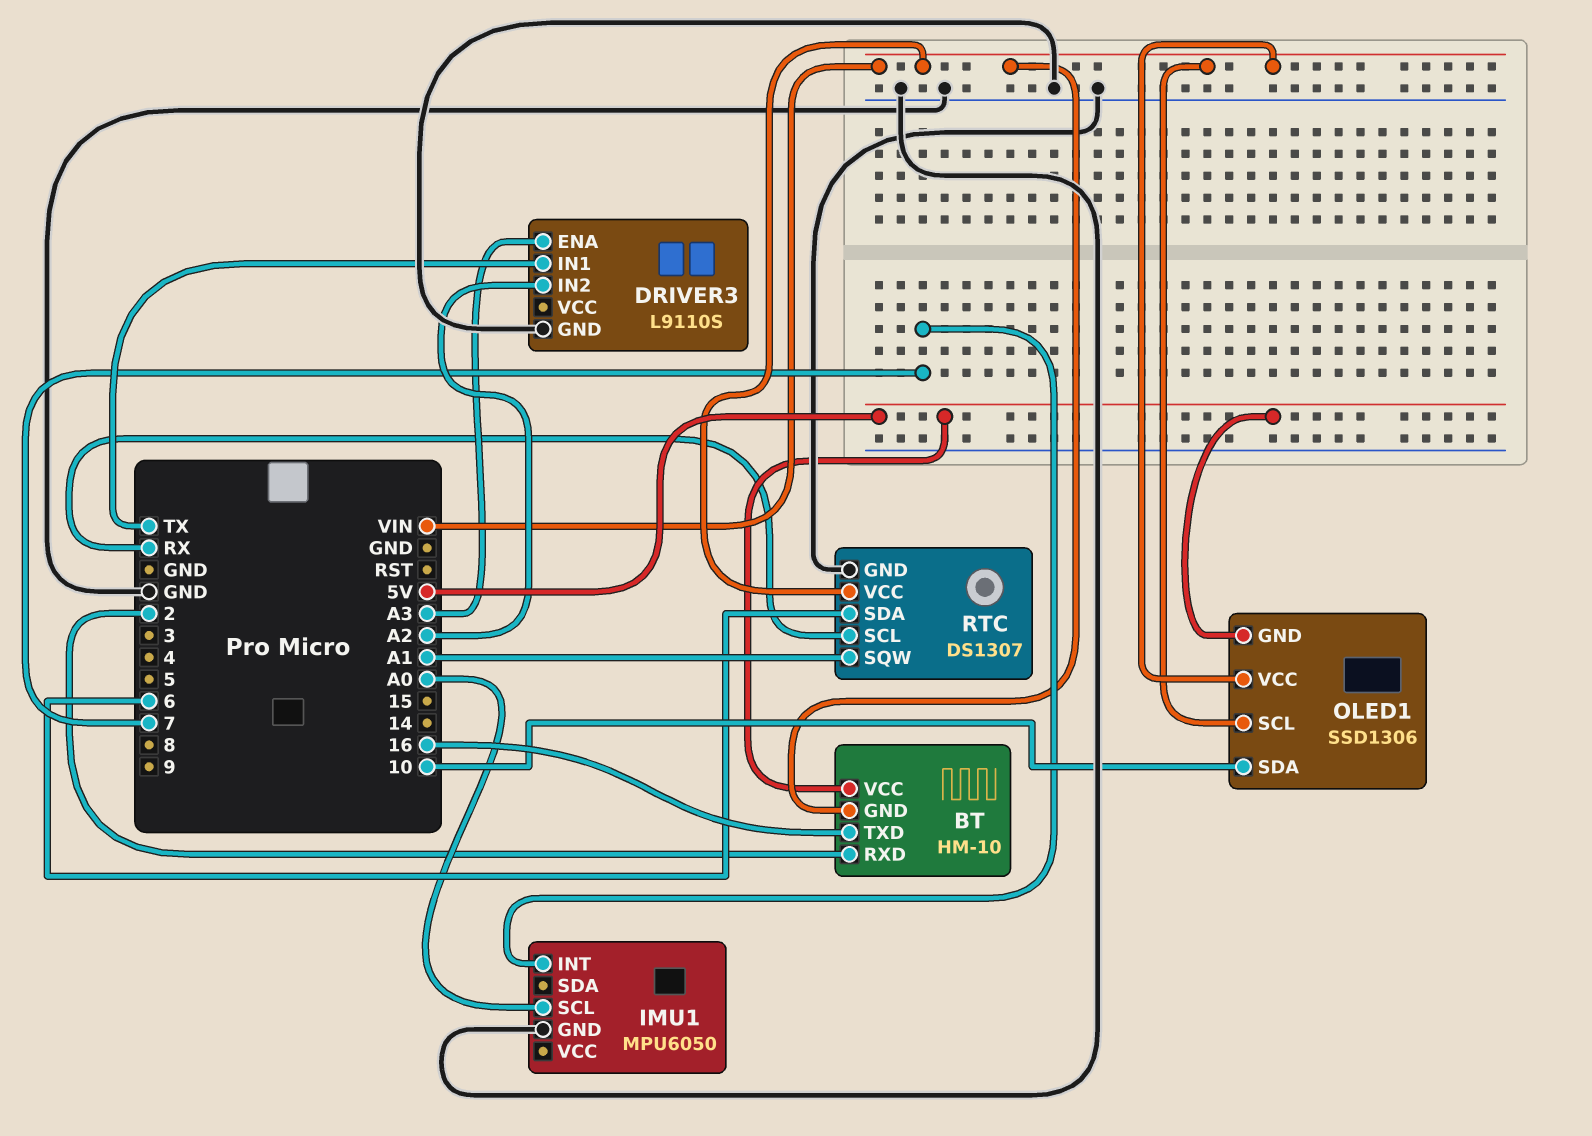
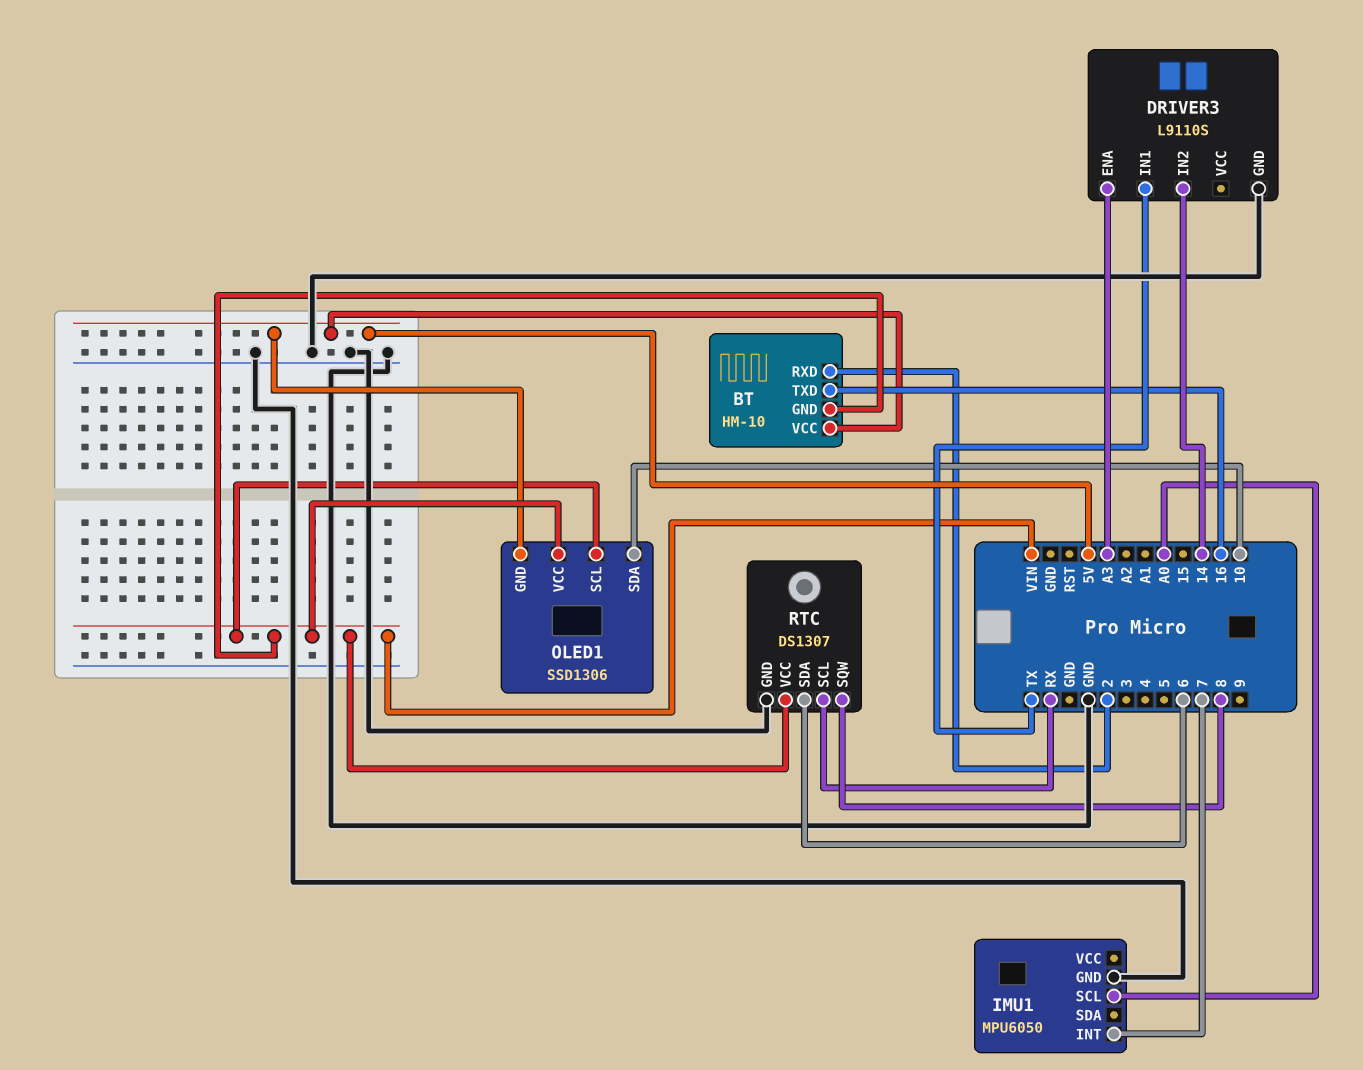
DRIVER3 pin IN2: A2 -> 14
RTC pin SQW: A1 -> 8

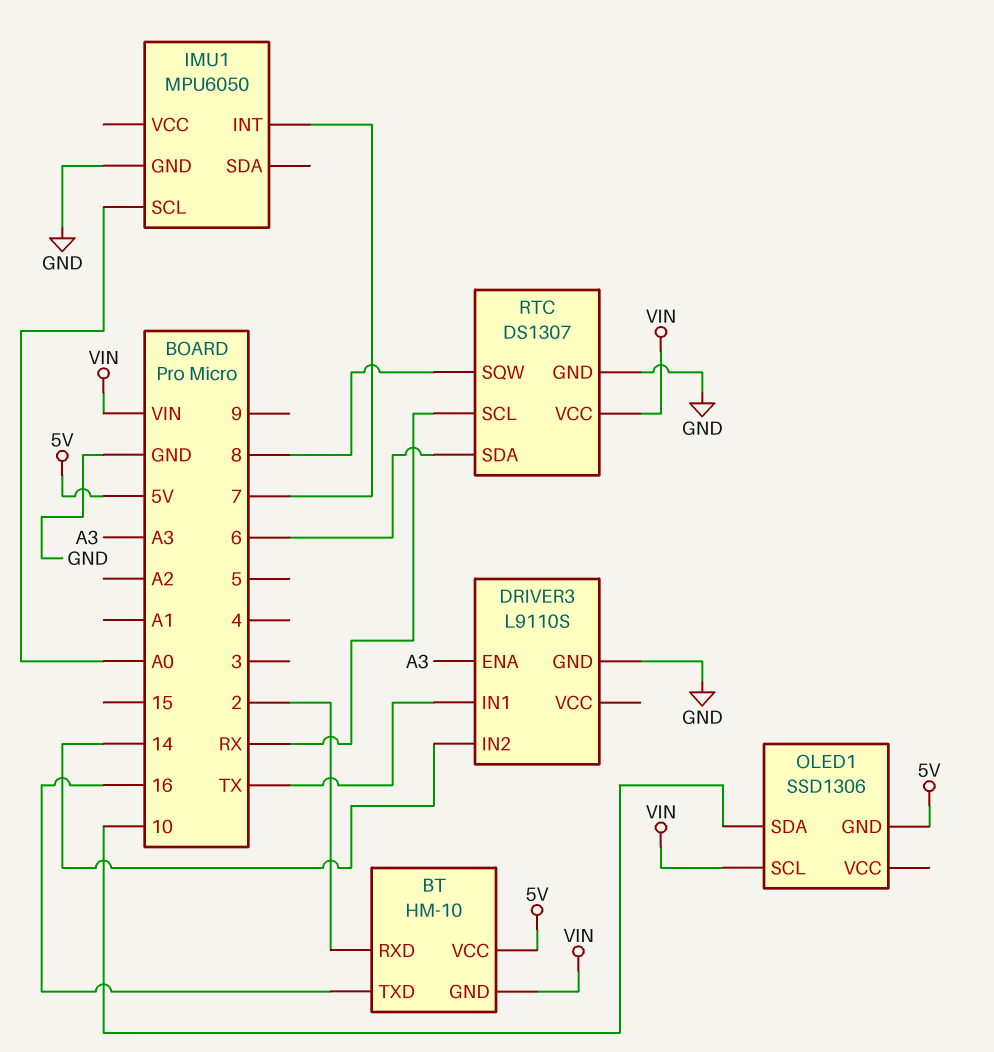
OLED1 pin VCC: VIN -> none

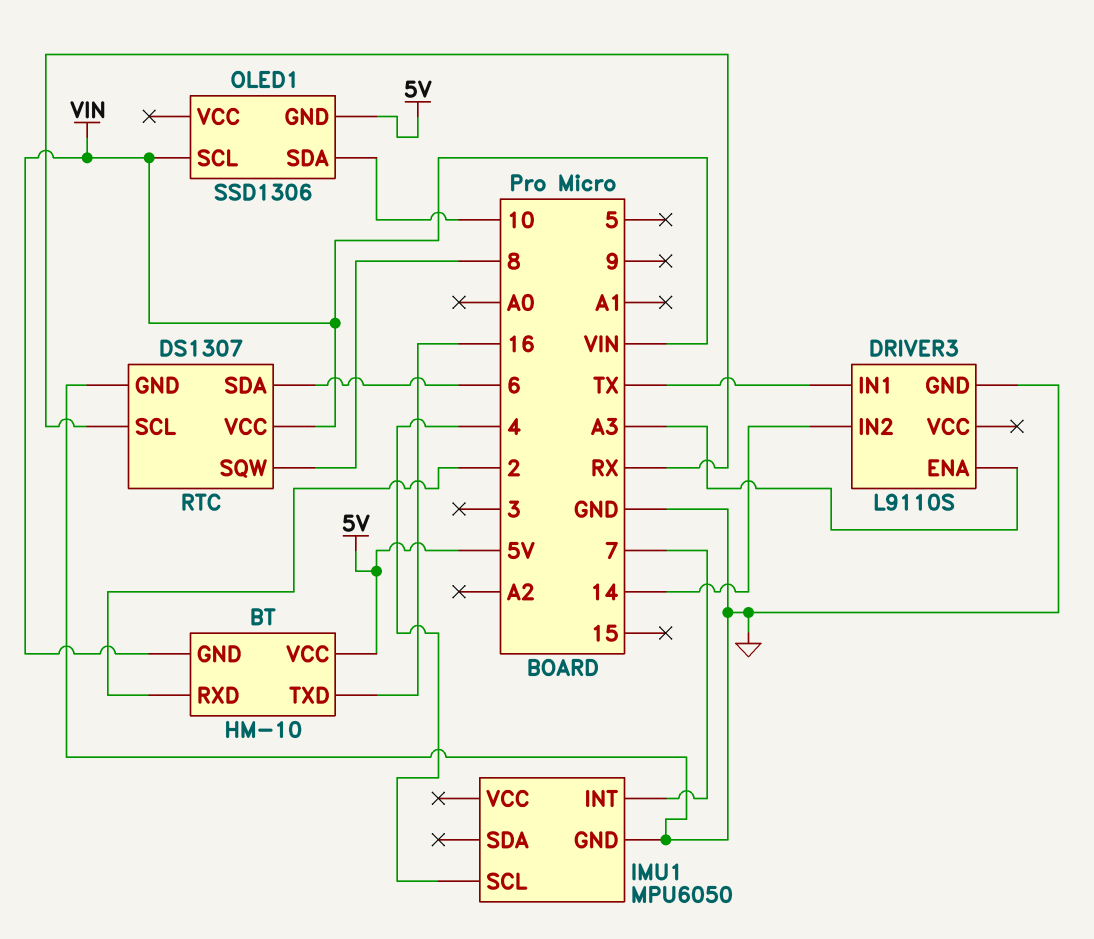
IMU1 pin SCL: A0 -> 4

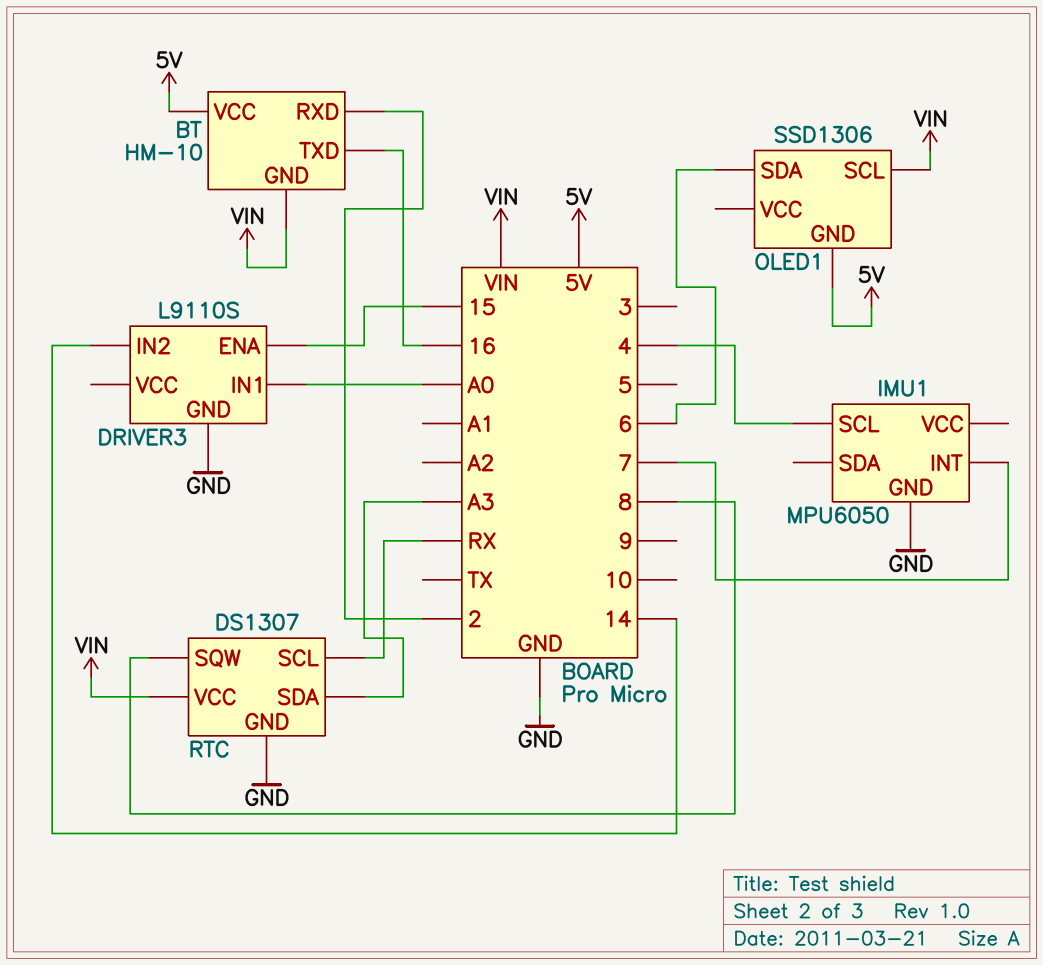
DRIVER3 pin ENA: A3 -> 15
DRIVER3 pin IN1: TX -> A0
OLED1 pin SDA: 10 -> 6
RTC pin SDA: 6 -> A3

